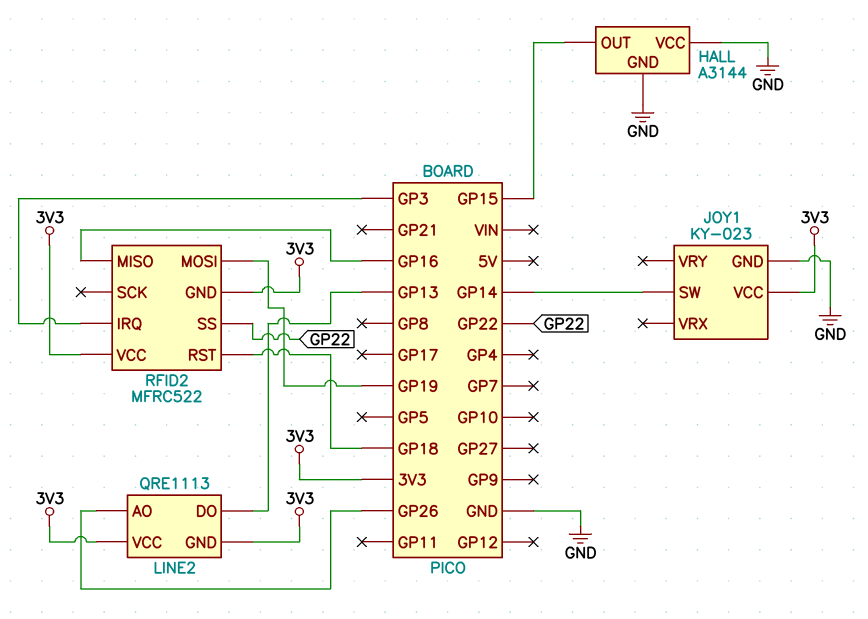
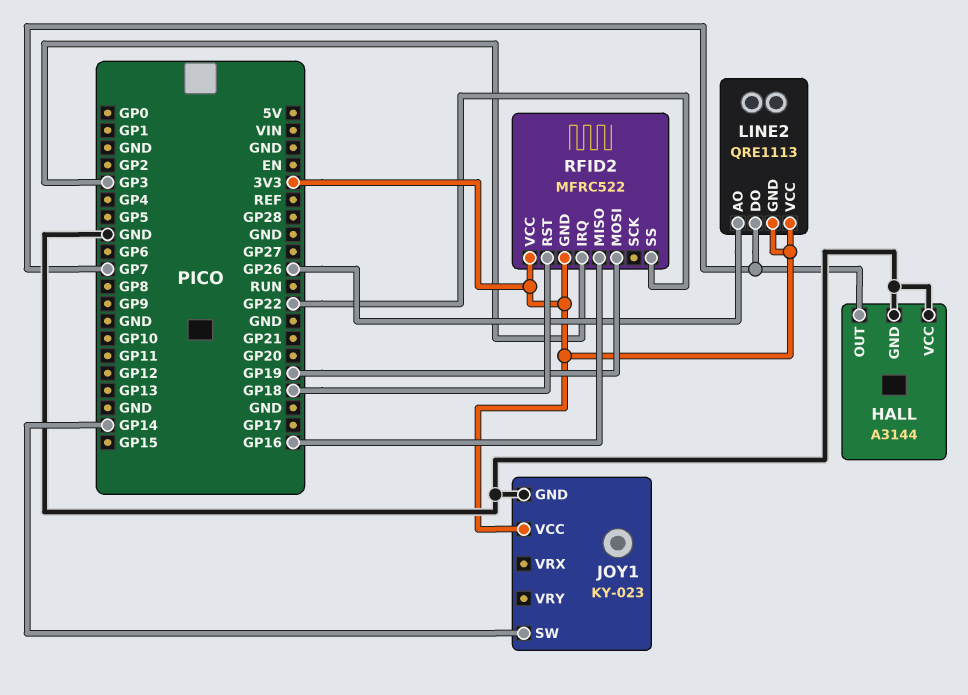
HALL pin OUT: GP15 -> GP7
LINE2 pin DO: GP13 -> GP7

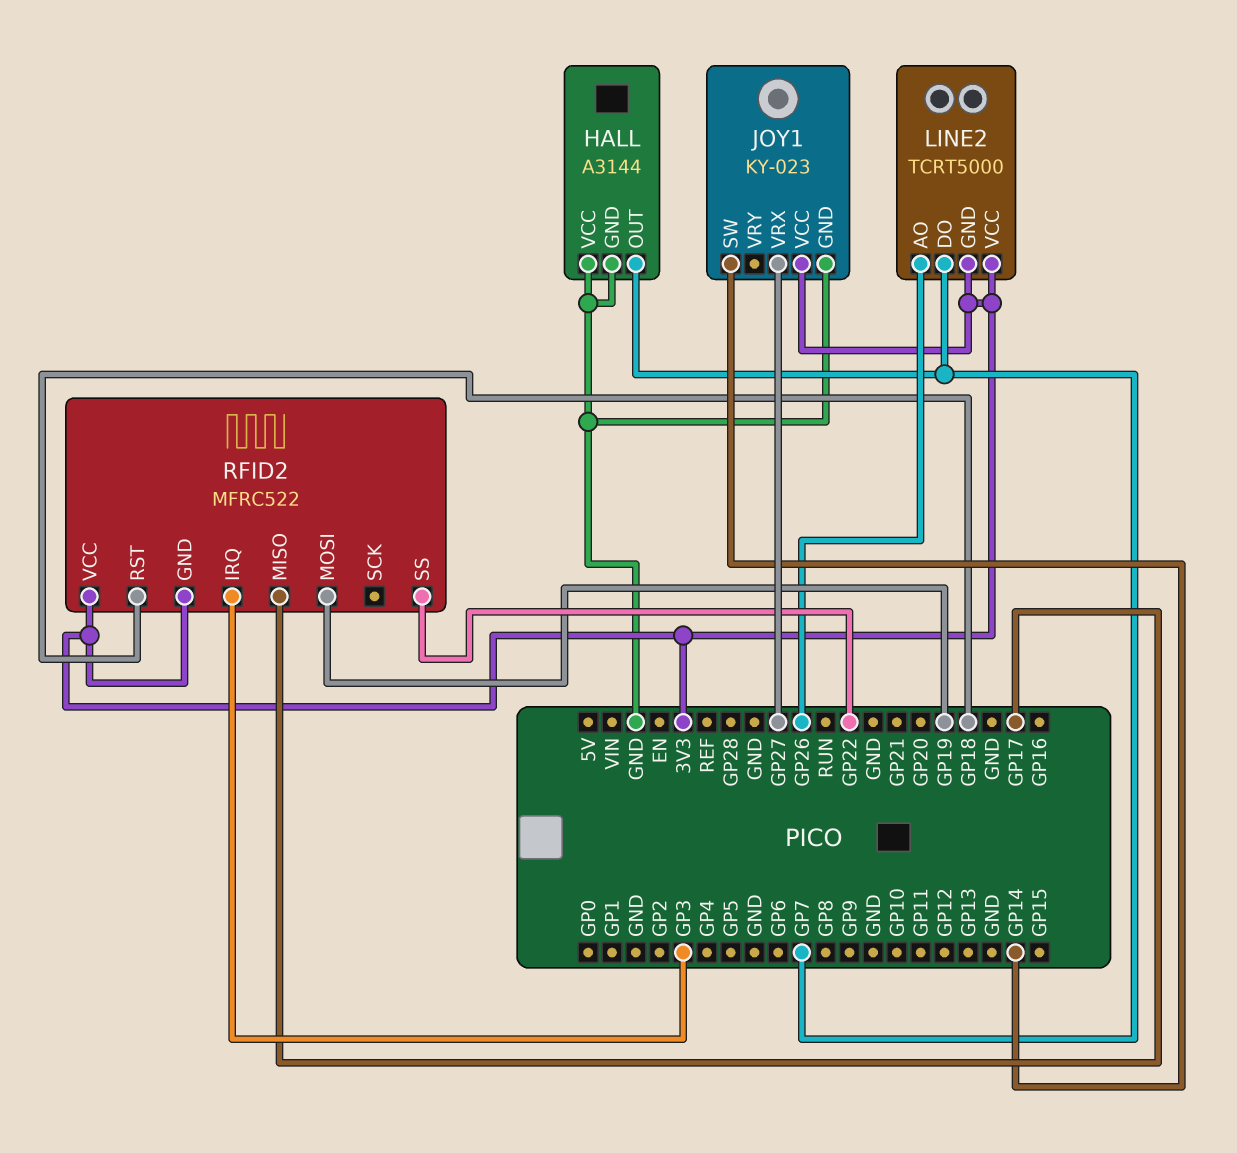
JOY1 pin VRX: none -> GP27
LINE2: QRE1113 -> TCRT5000
RFID2 pin MISO: GP16 -> GP17

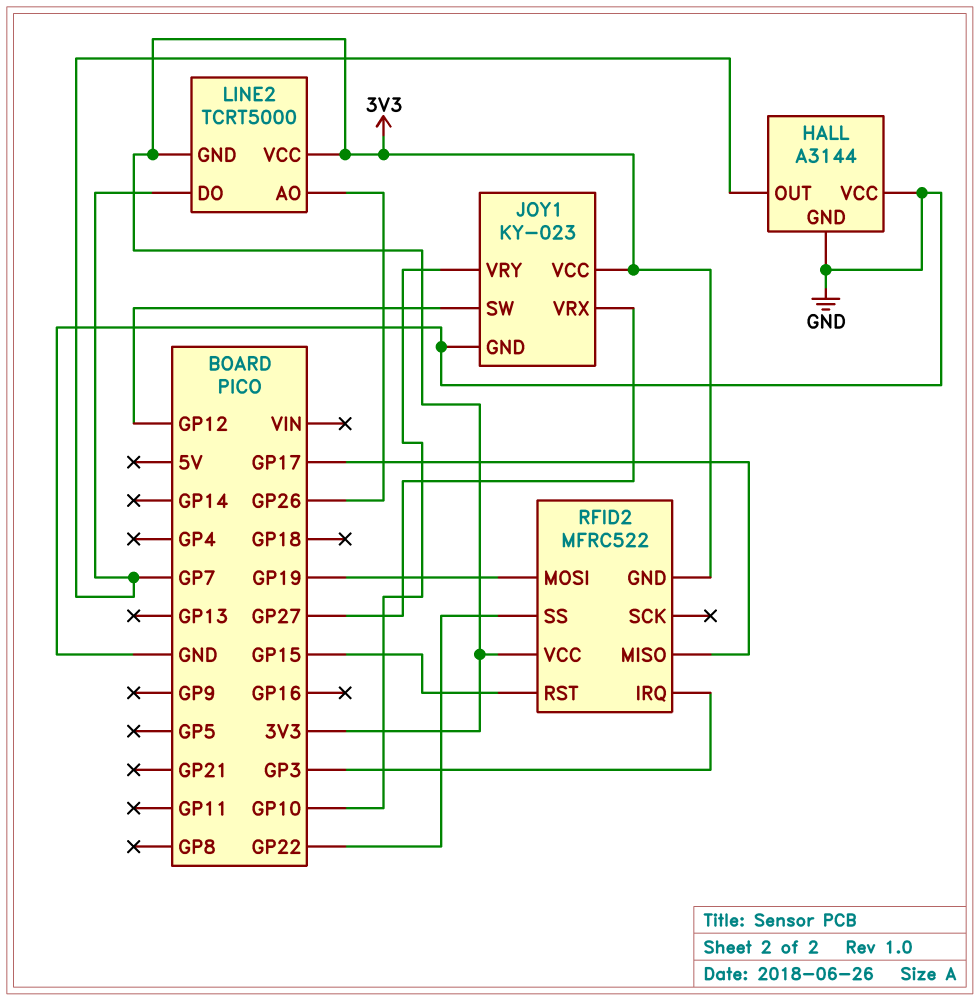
JOY1 pin SW: GP14 -> GP12
JOY1 pin VRY: none -> GP10
RFID2 pin RST: GP18 -> GP15

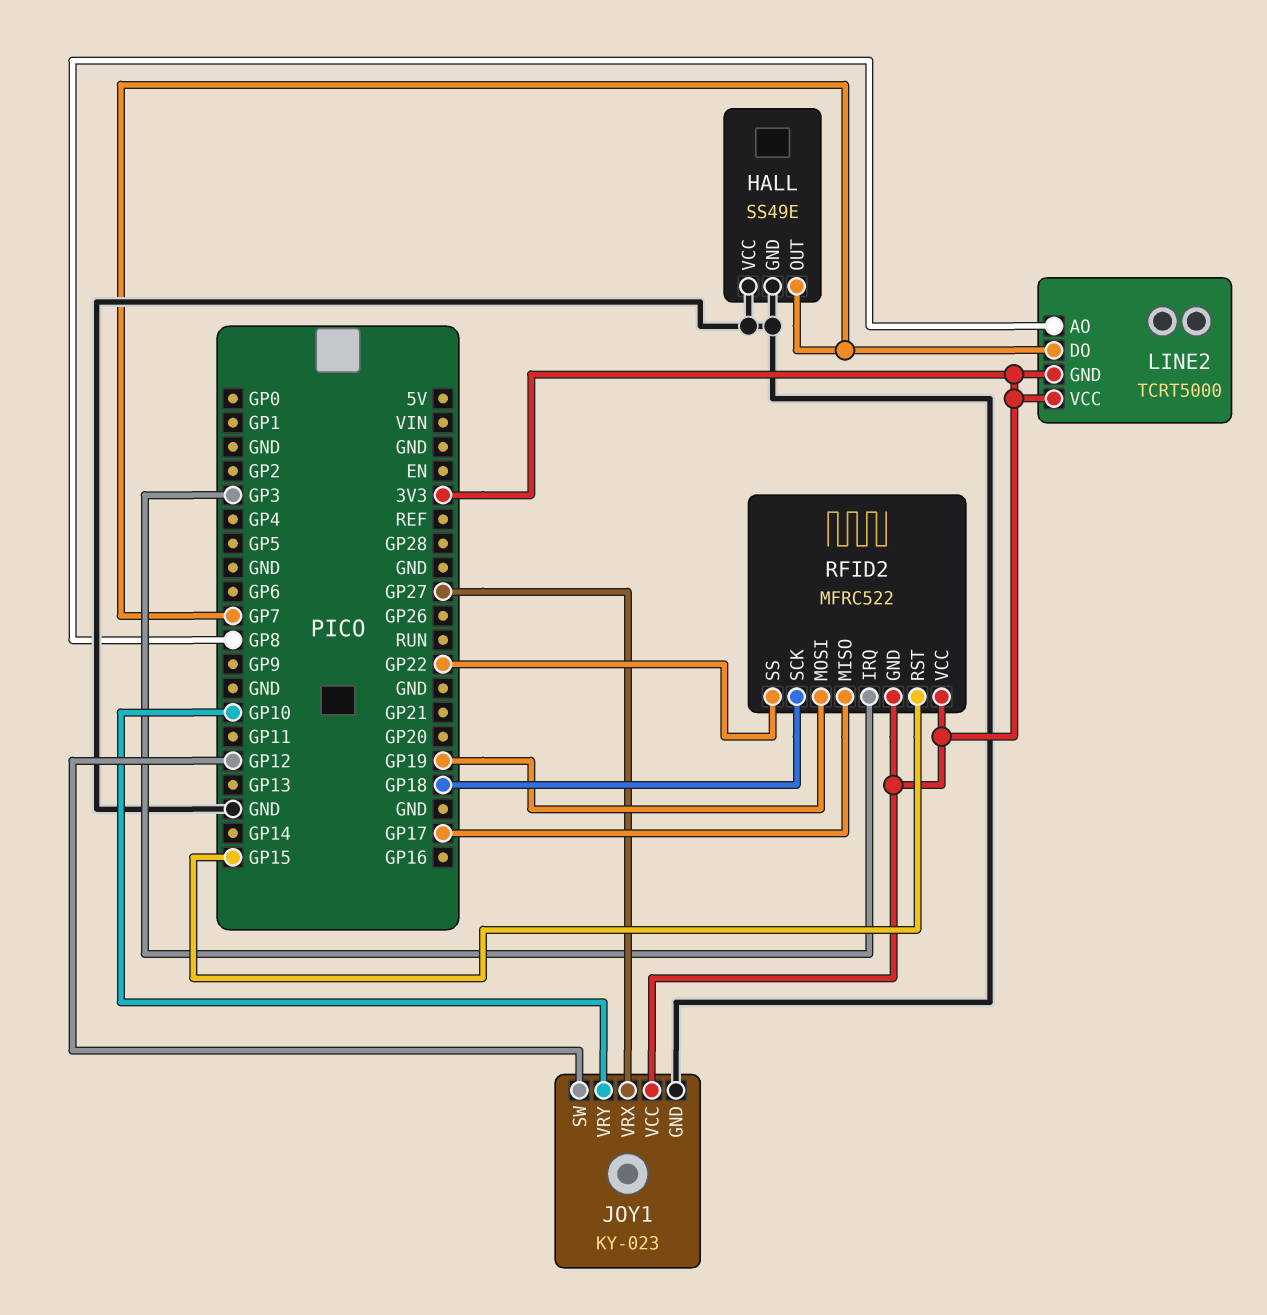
HALL: A3144 -> SS49E
LINE2 pin AO: GP26 -> GP8
RFID2 pin SCK: none -> GP18

